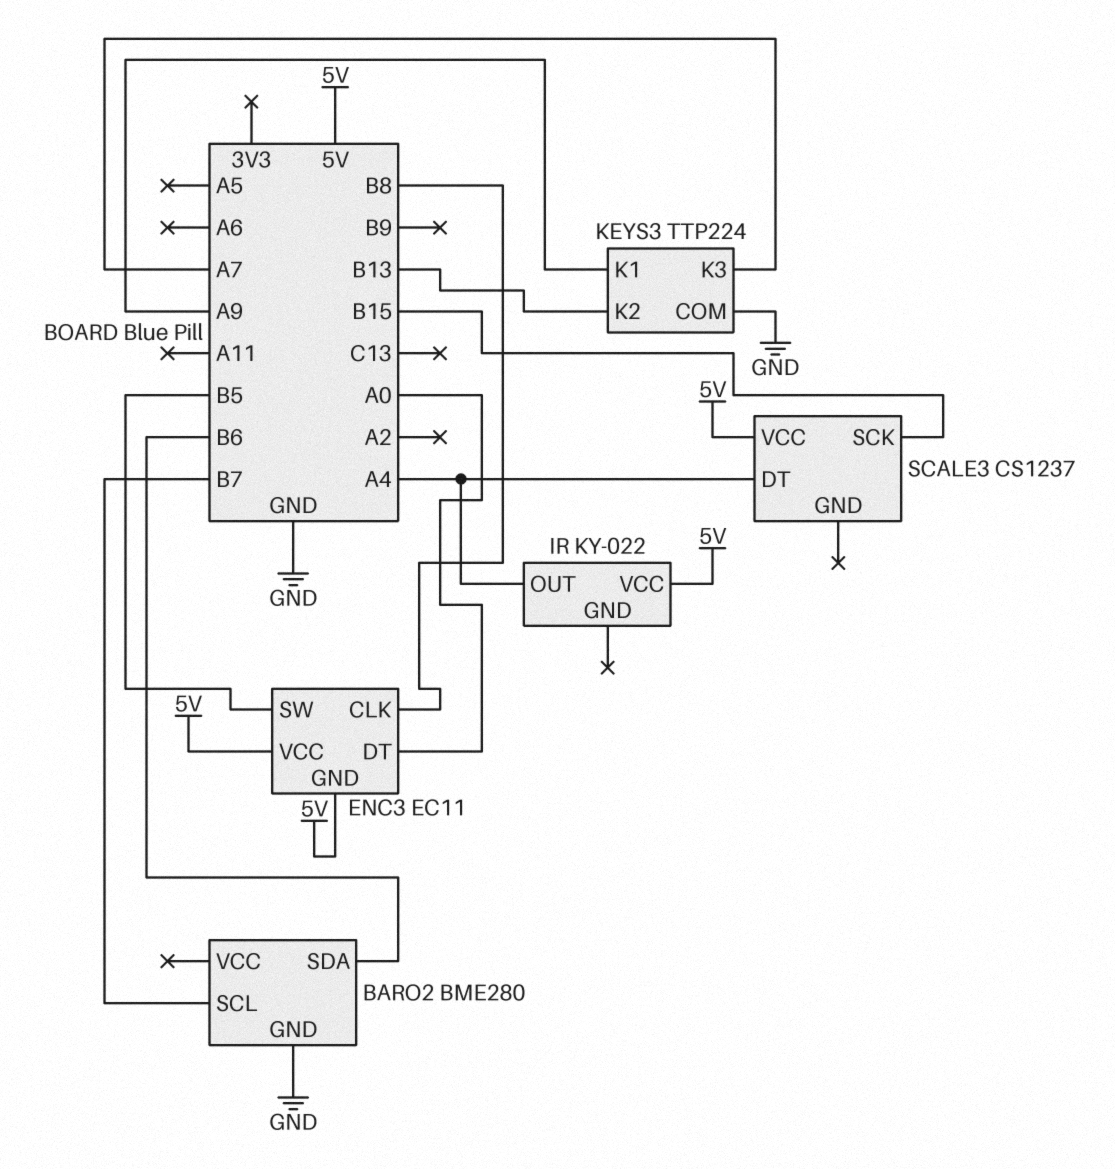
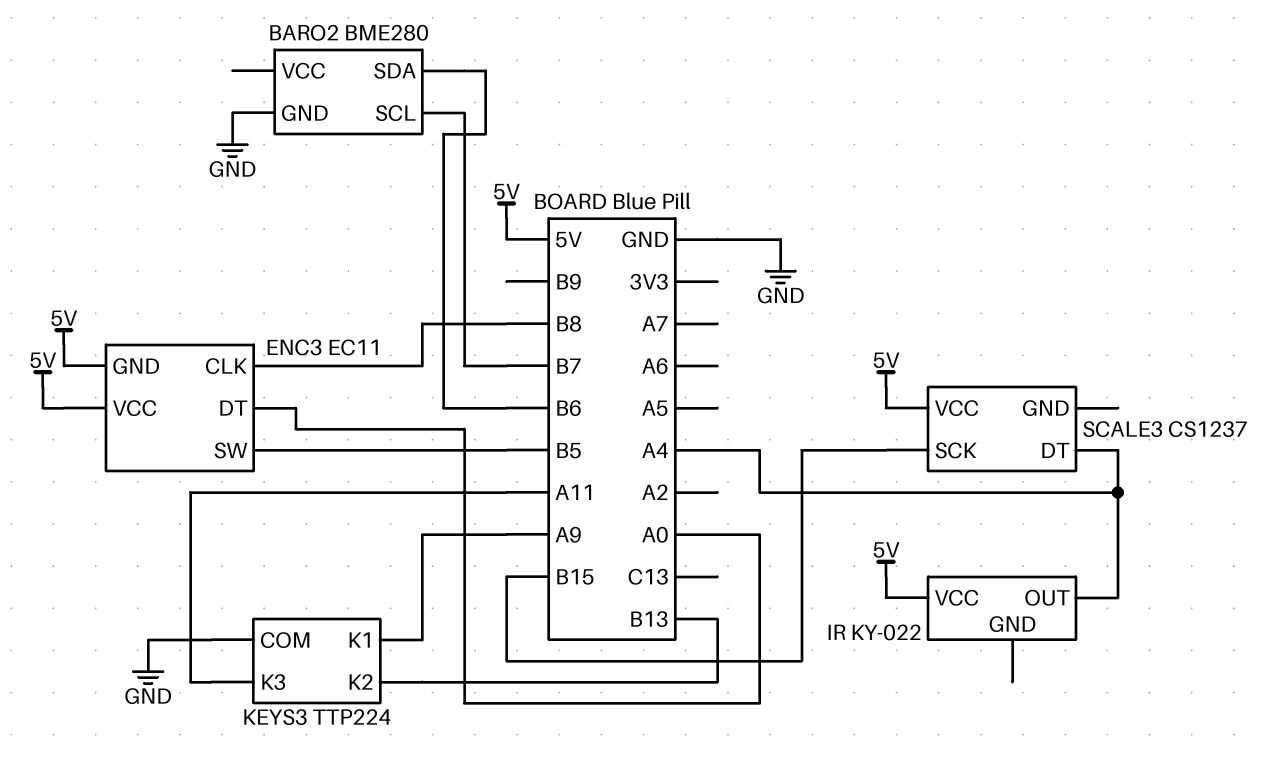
KEYS3 pin K3: A7 -> A11

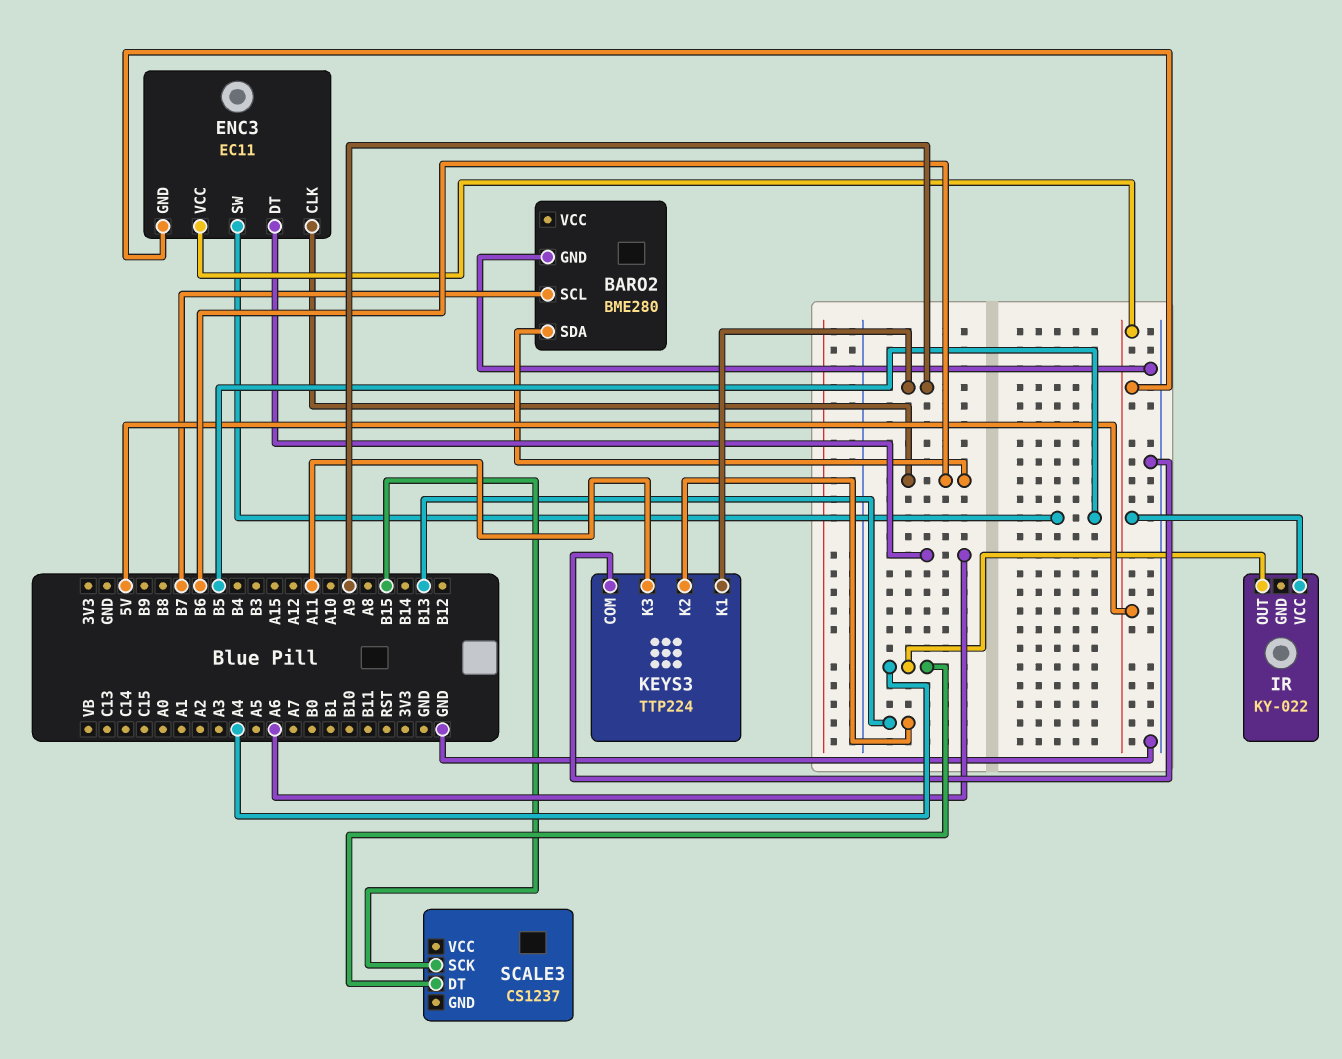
ENC3 pin CLK: B8 -> B6
ENC3 pin DT: A0 -> A6
SCALE3 pin VCC: 5V -> none

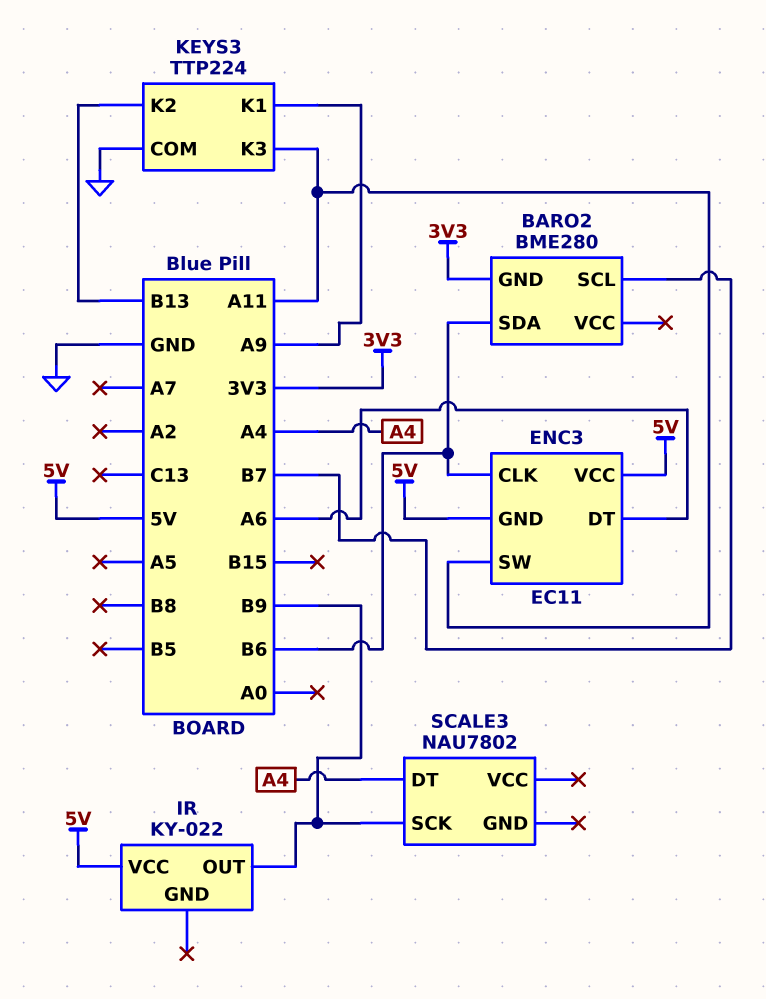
BARO2 pin GND: GND -> 3V3
ENC3 pin SW: B5 -> A11
IR pin OUT: A4 -> B9
SCALE3: CS1237 -> NAU7802
SCALE3 pin SCK: B15 -> B9

